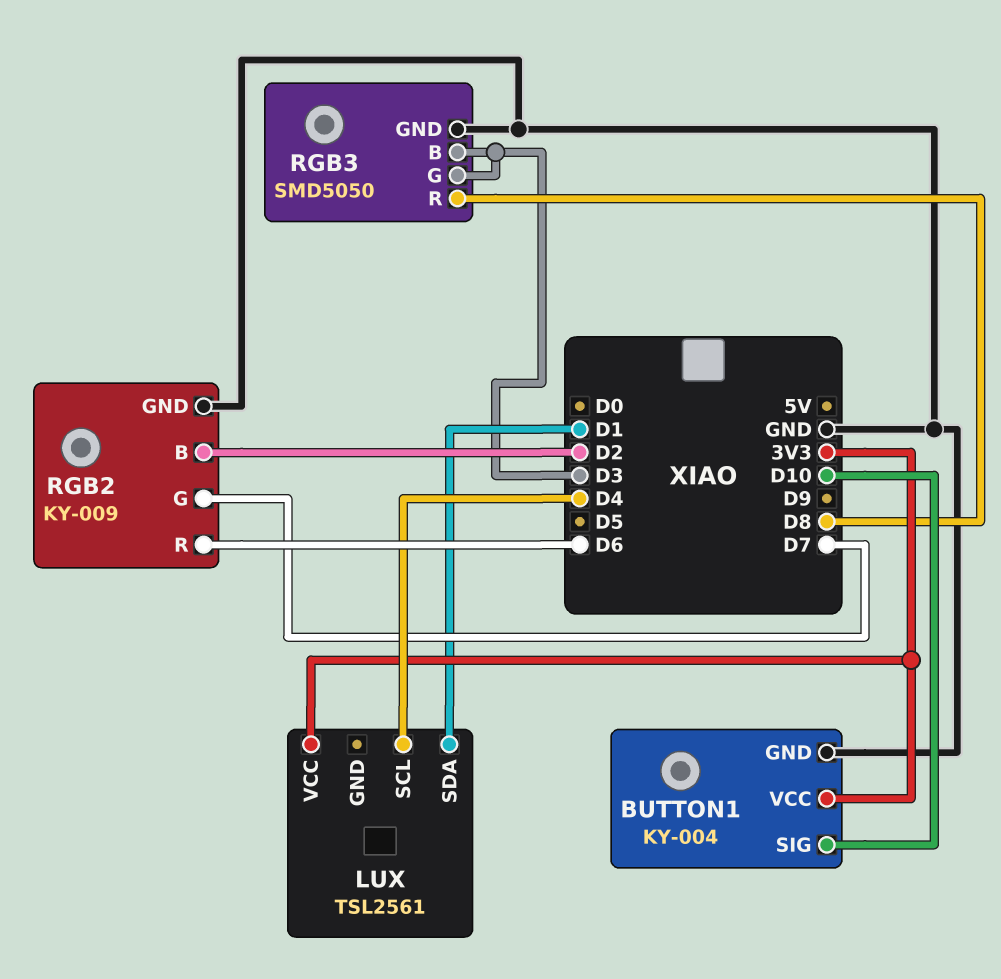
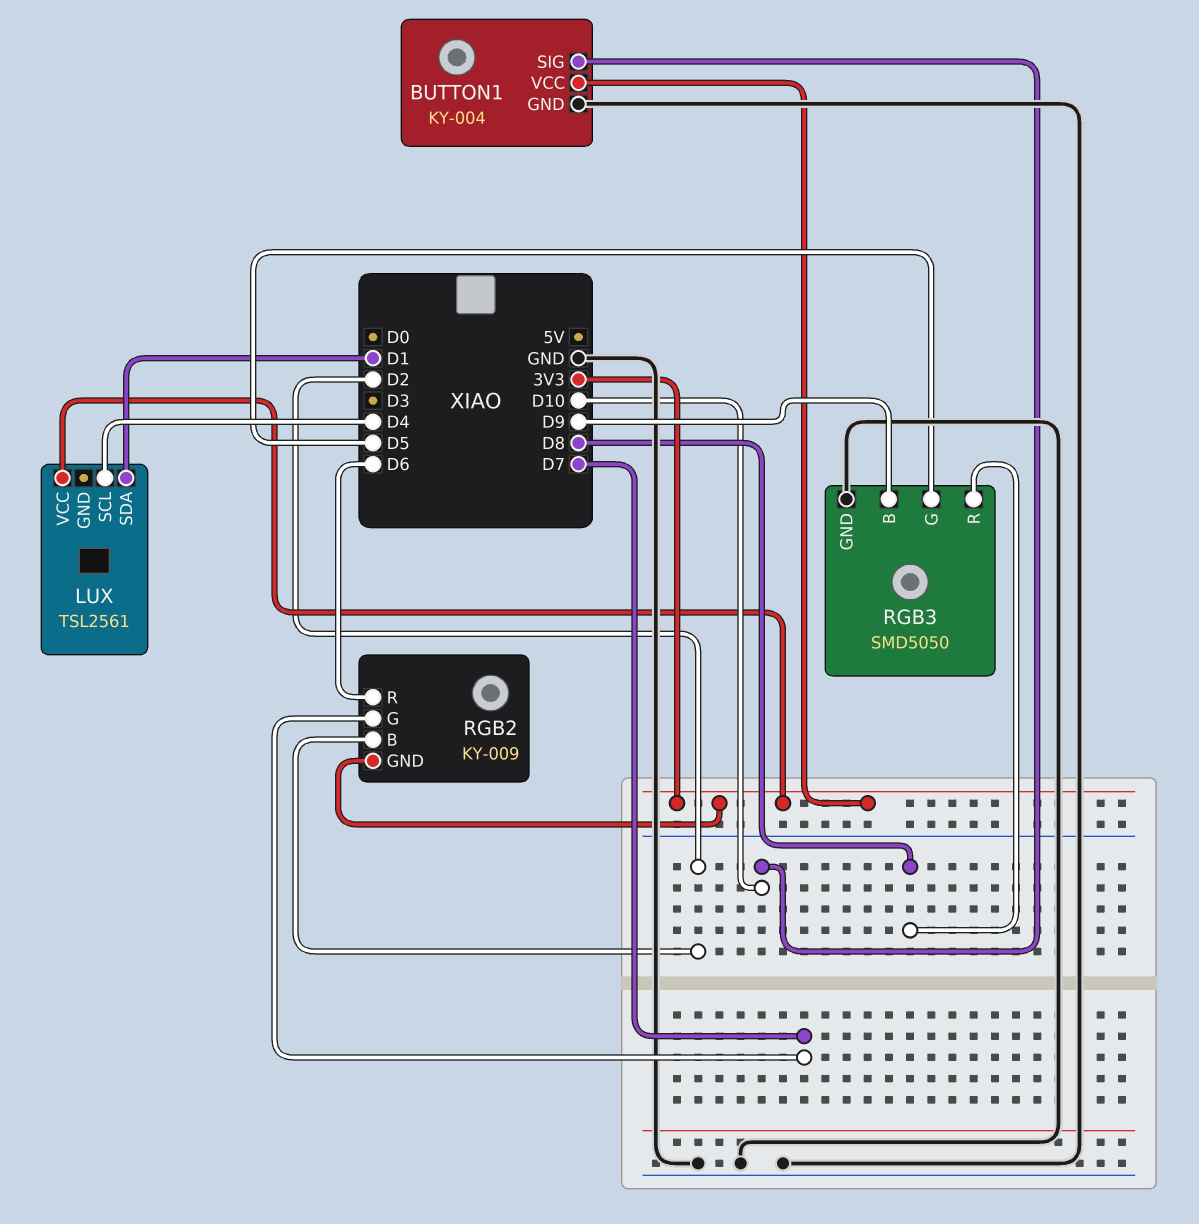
RGB2 pin GND: GND -> 3V3
RGB3 pin B: D3 -> D9
RGB3 pin G: D3 -> D5

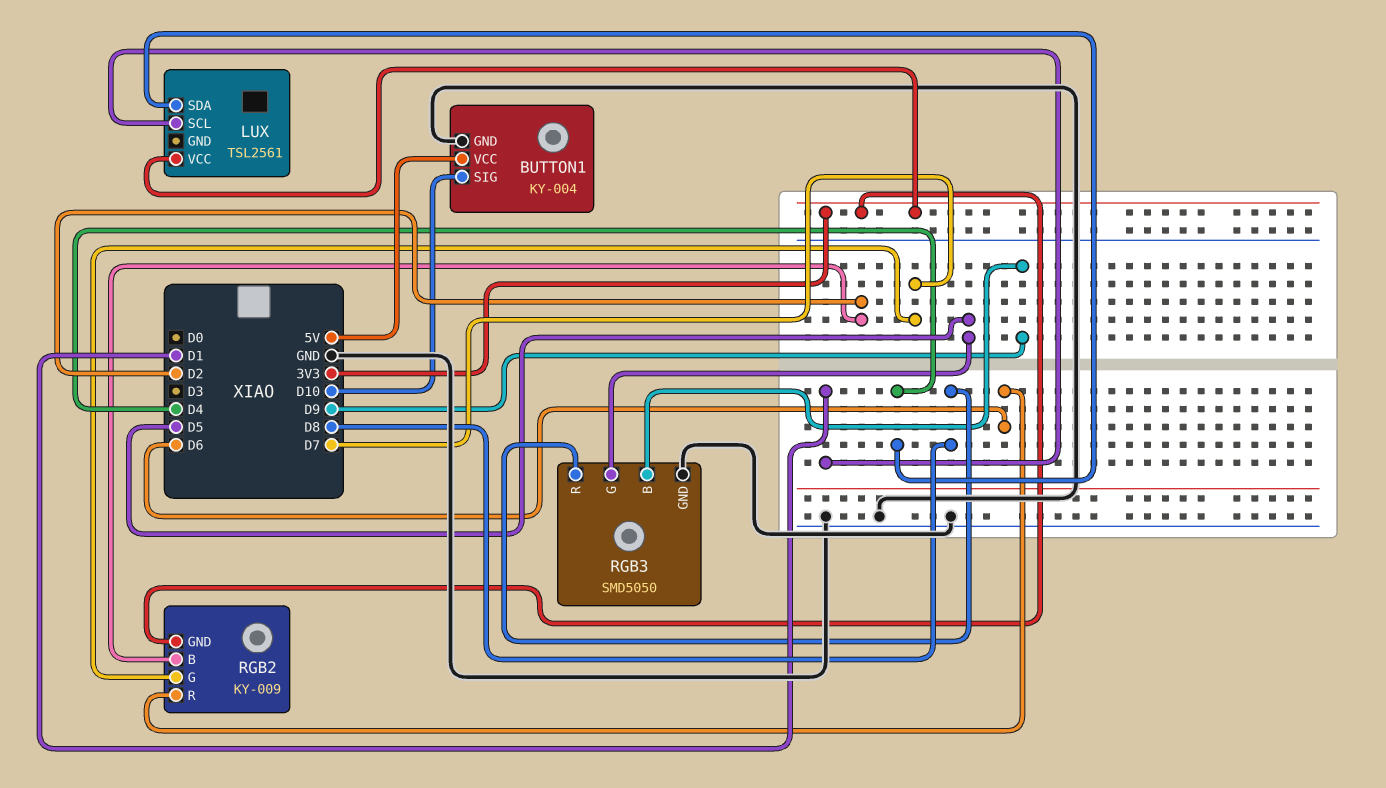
BUTTON1 pin VCC: 3V3 -> 5V
LUX pin SCL: D4 -> D1
LUX pin SDA: D1 -> D4

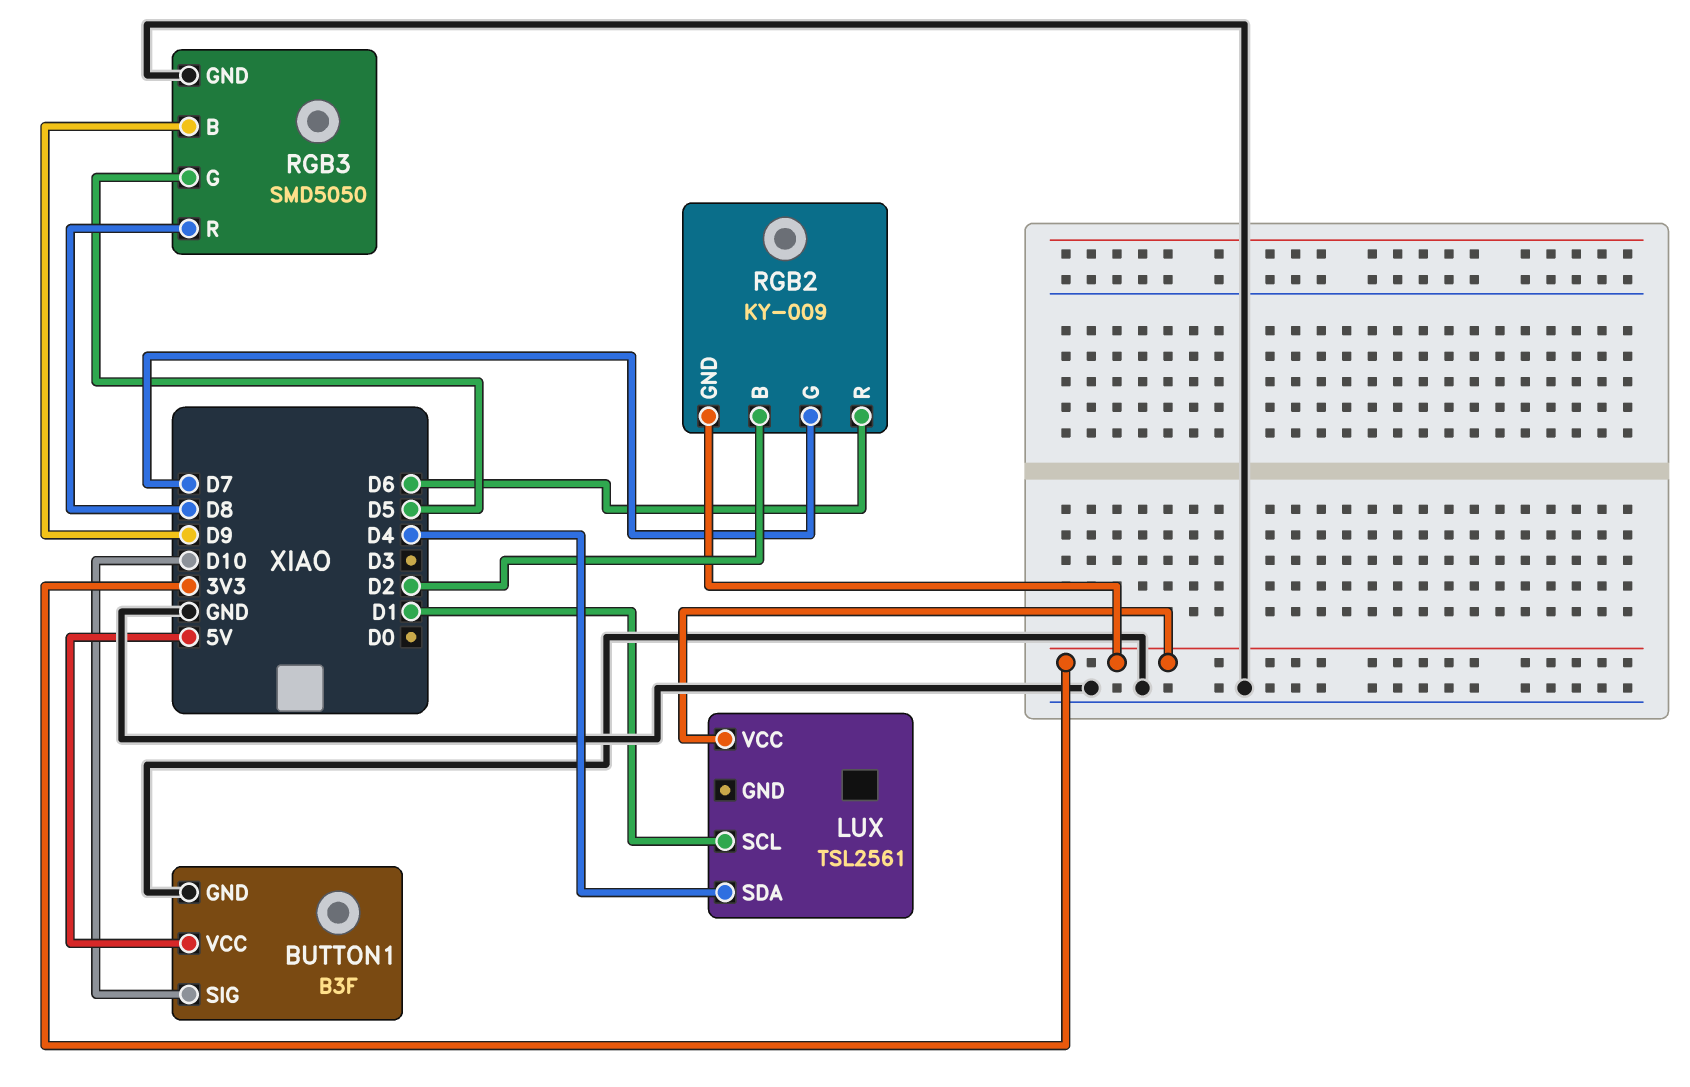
BUTTON1: KY-004 -> B3F

